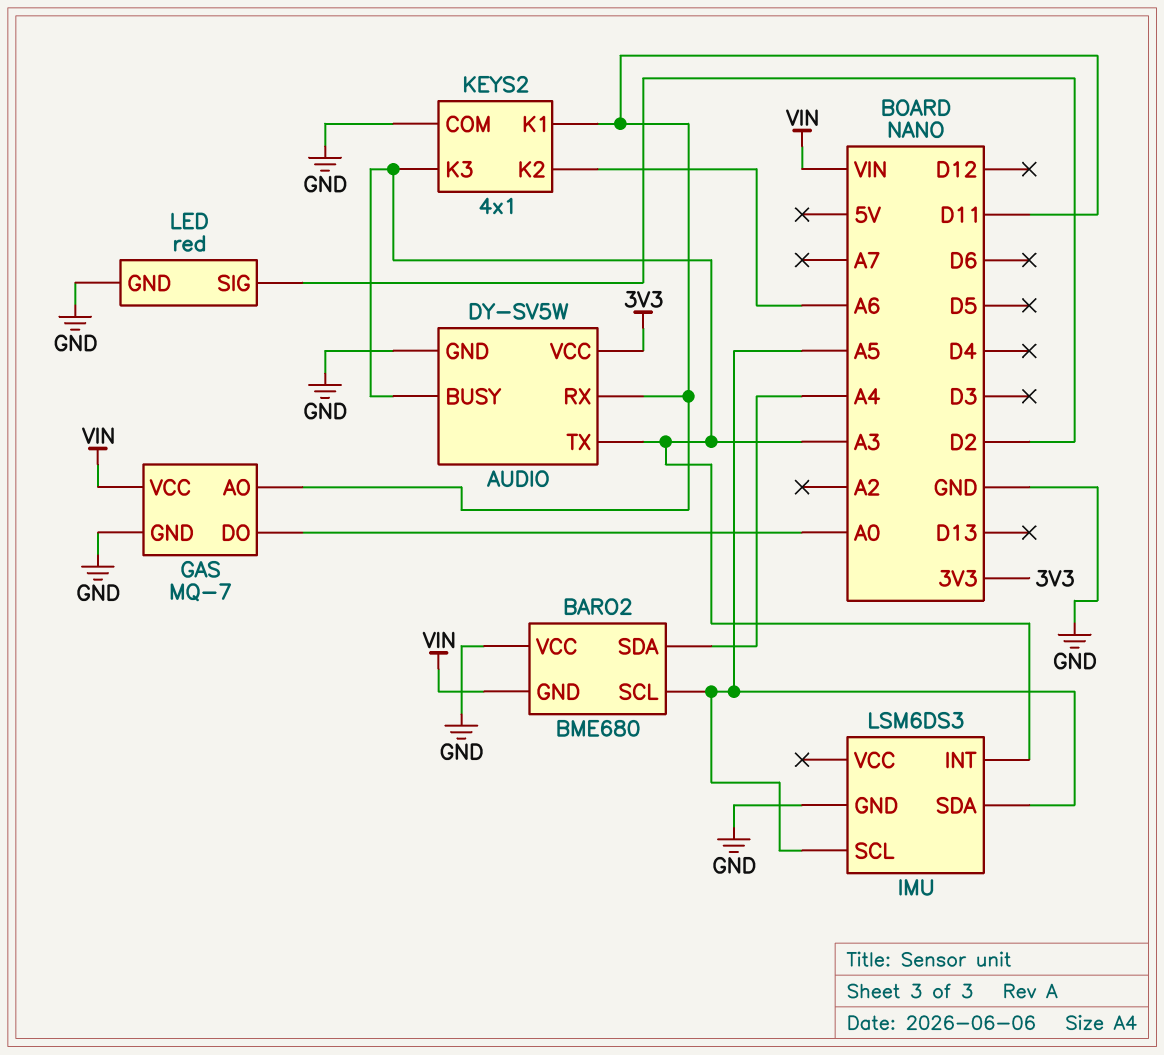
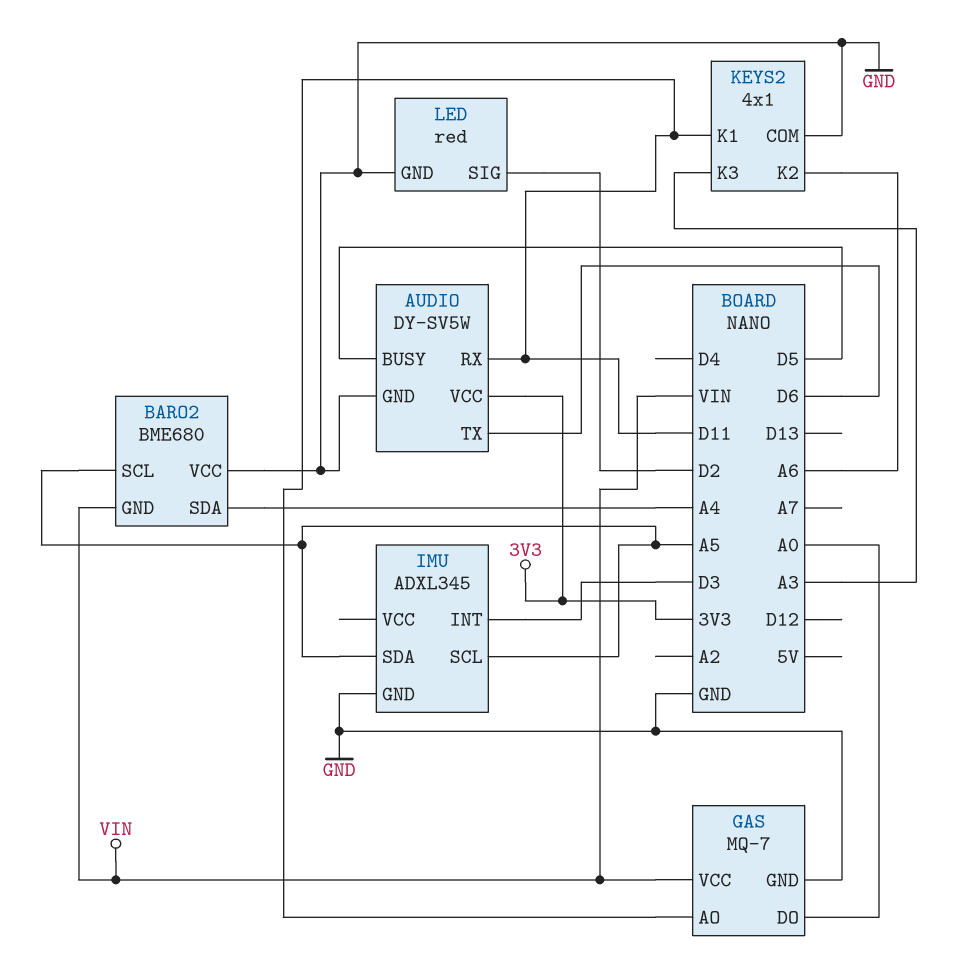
AUDIO pin BUSY: A3 -> D5
AUDIO pin TX: A3 -> D6
IMU: LSM6DS3 -> ADXL345
IMU pin INT: A3 -> D3

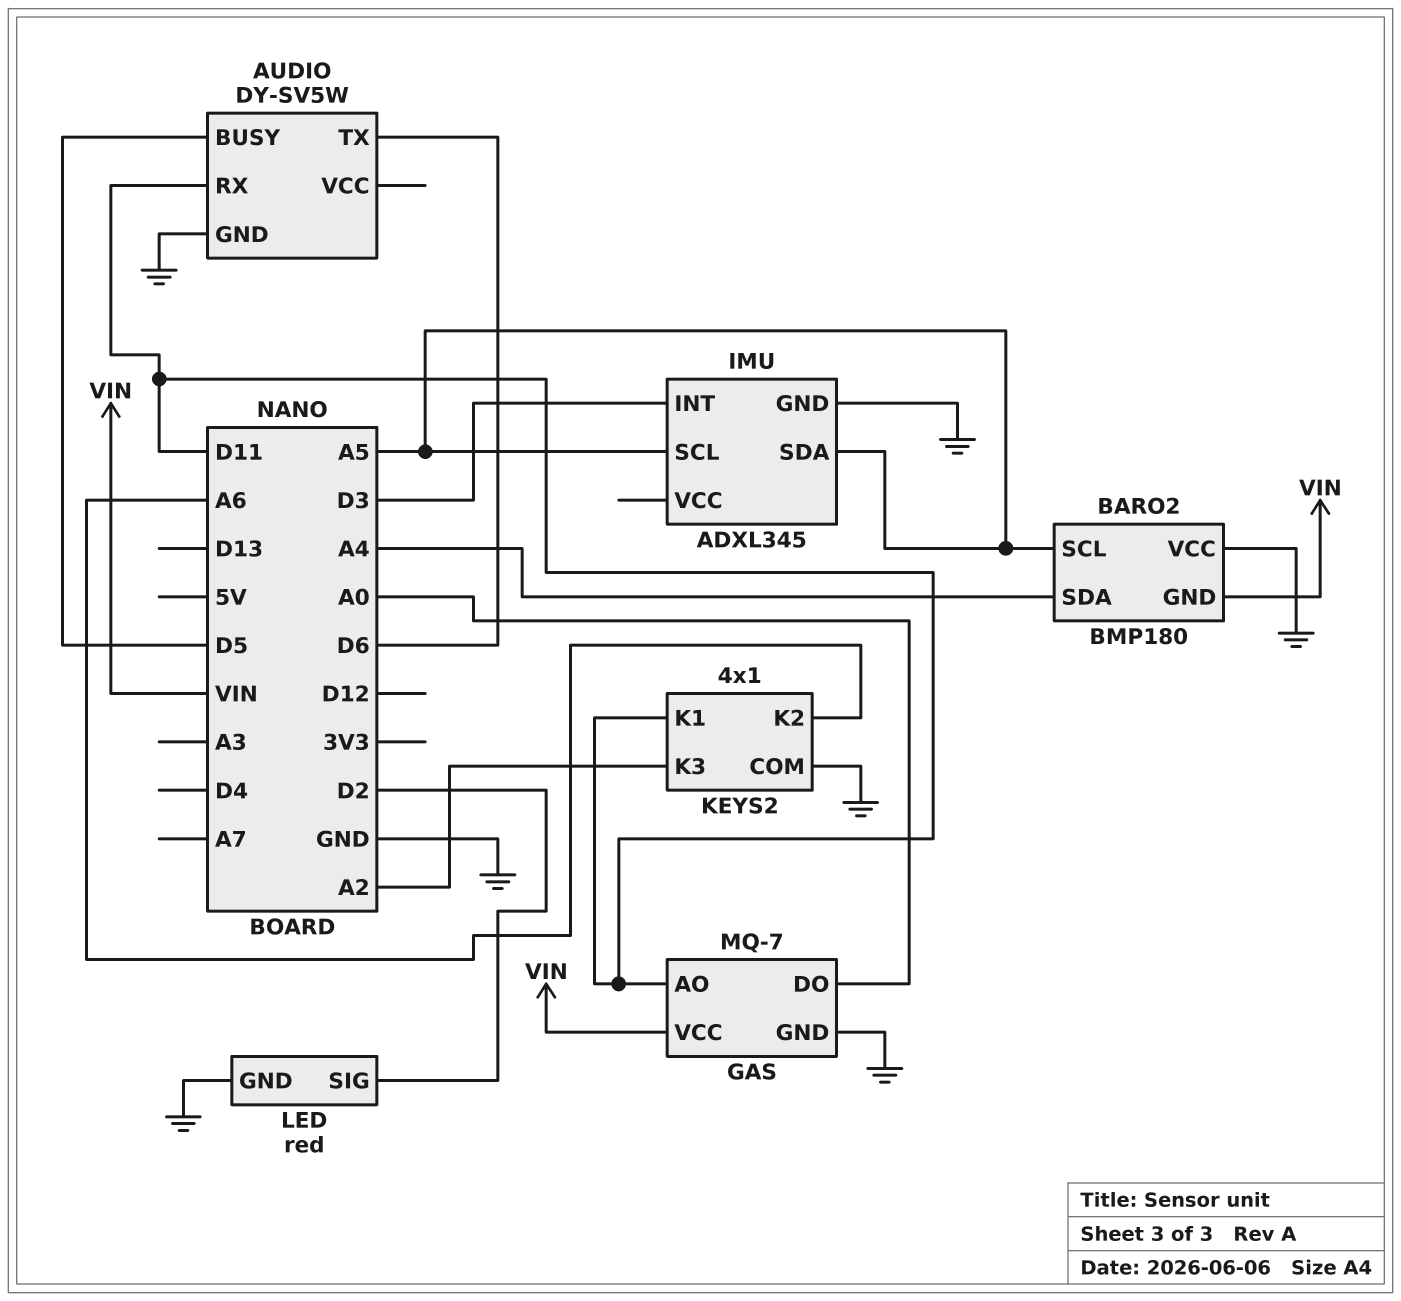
AUDIO pin VCC: 3V3 -> none
BARO2: BME680 -> BMP180
KEYS2 pin K3: A3 -> A2

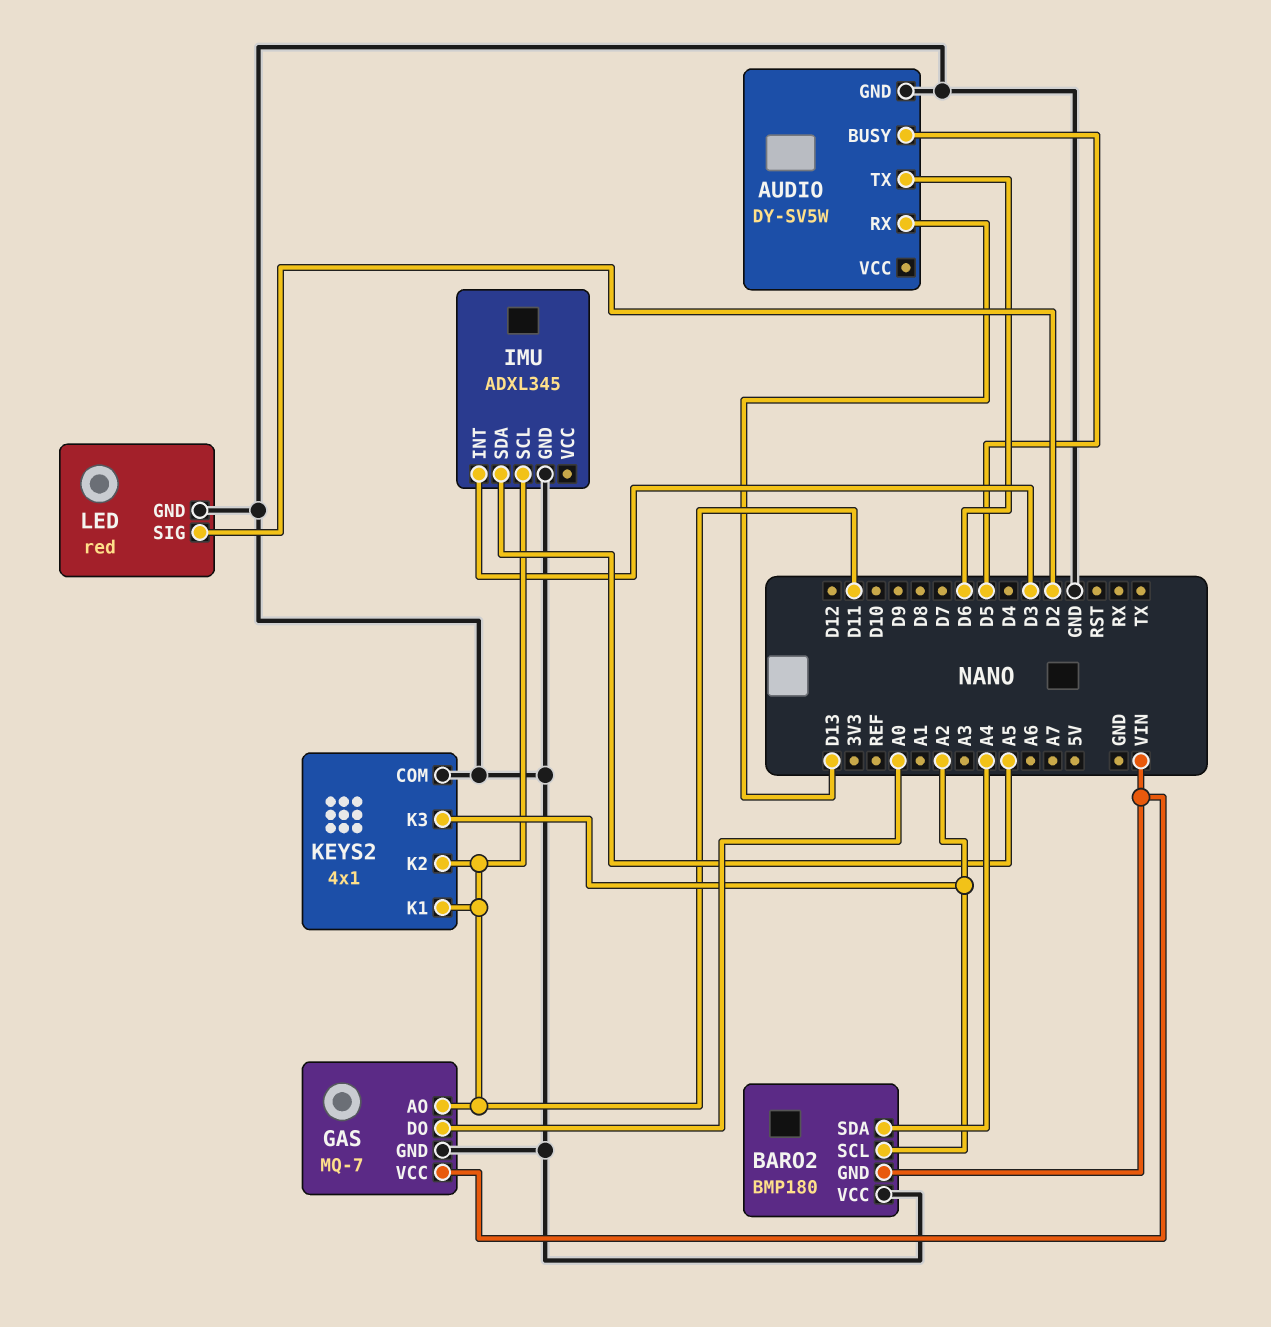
AUDIO pin RX: D11 -> D13
BARO2 pin SCL: A5 -> A2
IMU pin SCL: A5 -> D11
KEYS2 pin K2: A6 -> D11

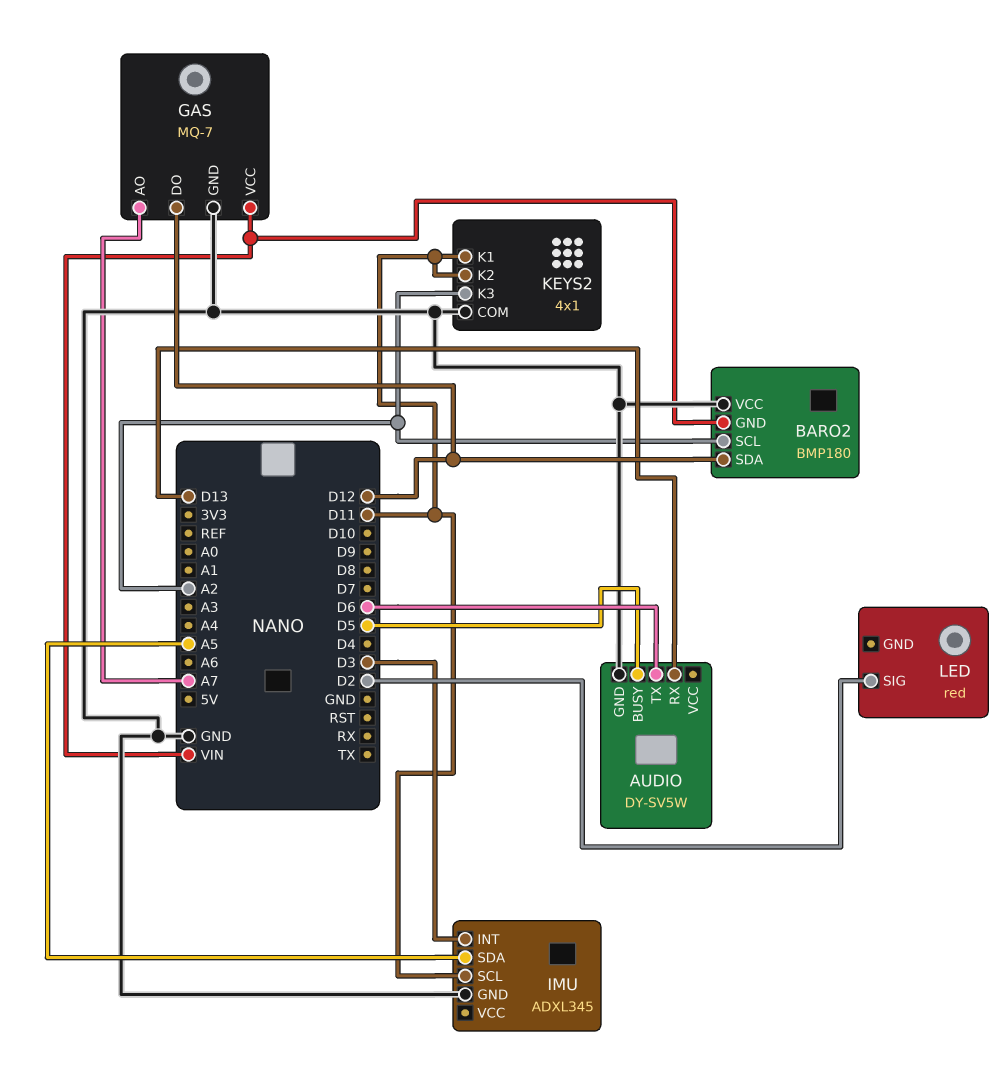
BARO2 pin SDA: A4 -> D12
GAS pin AO: D11 -> A7
GAS pin DO: A0 -> D12
LED pin GND: GND -> none

